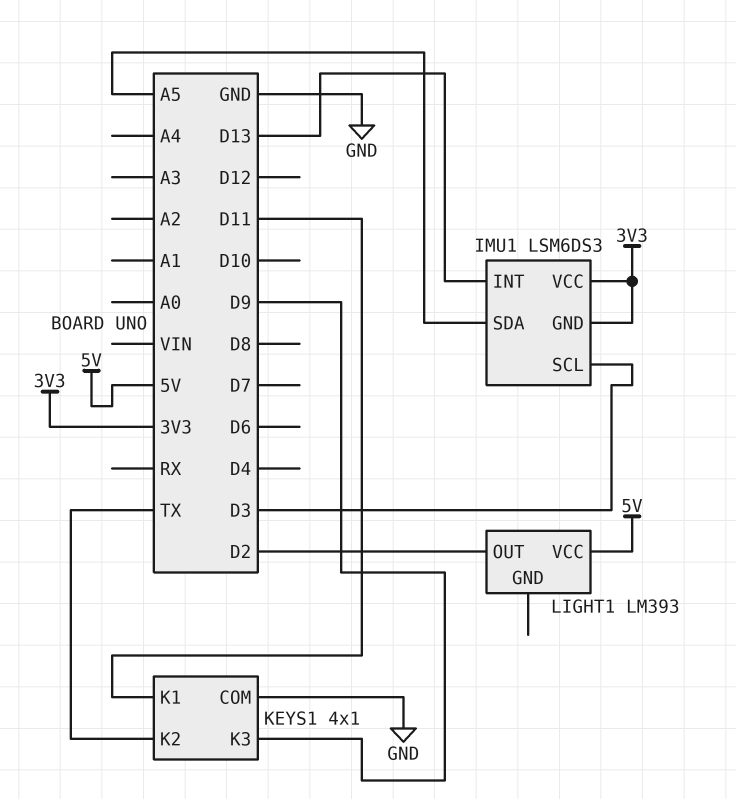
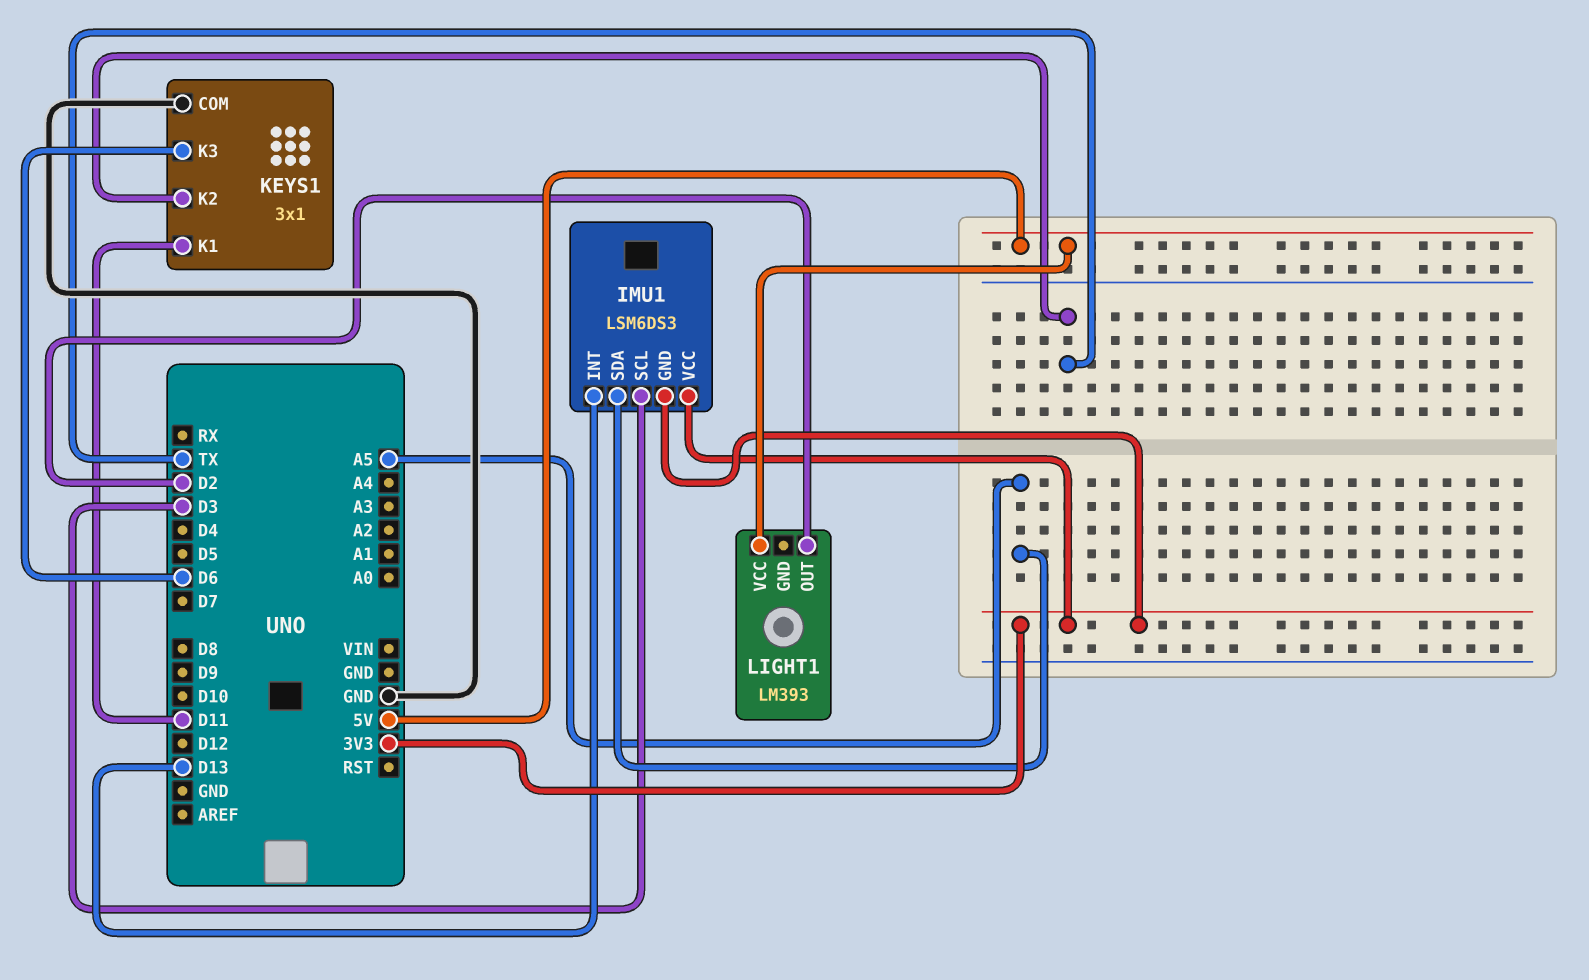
KEYS1: 4x1 -> 3x1
KEYS1 pin K3: D9 -> D6

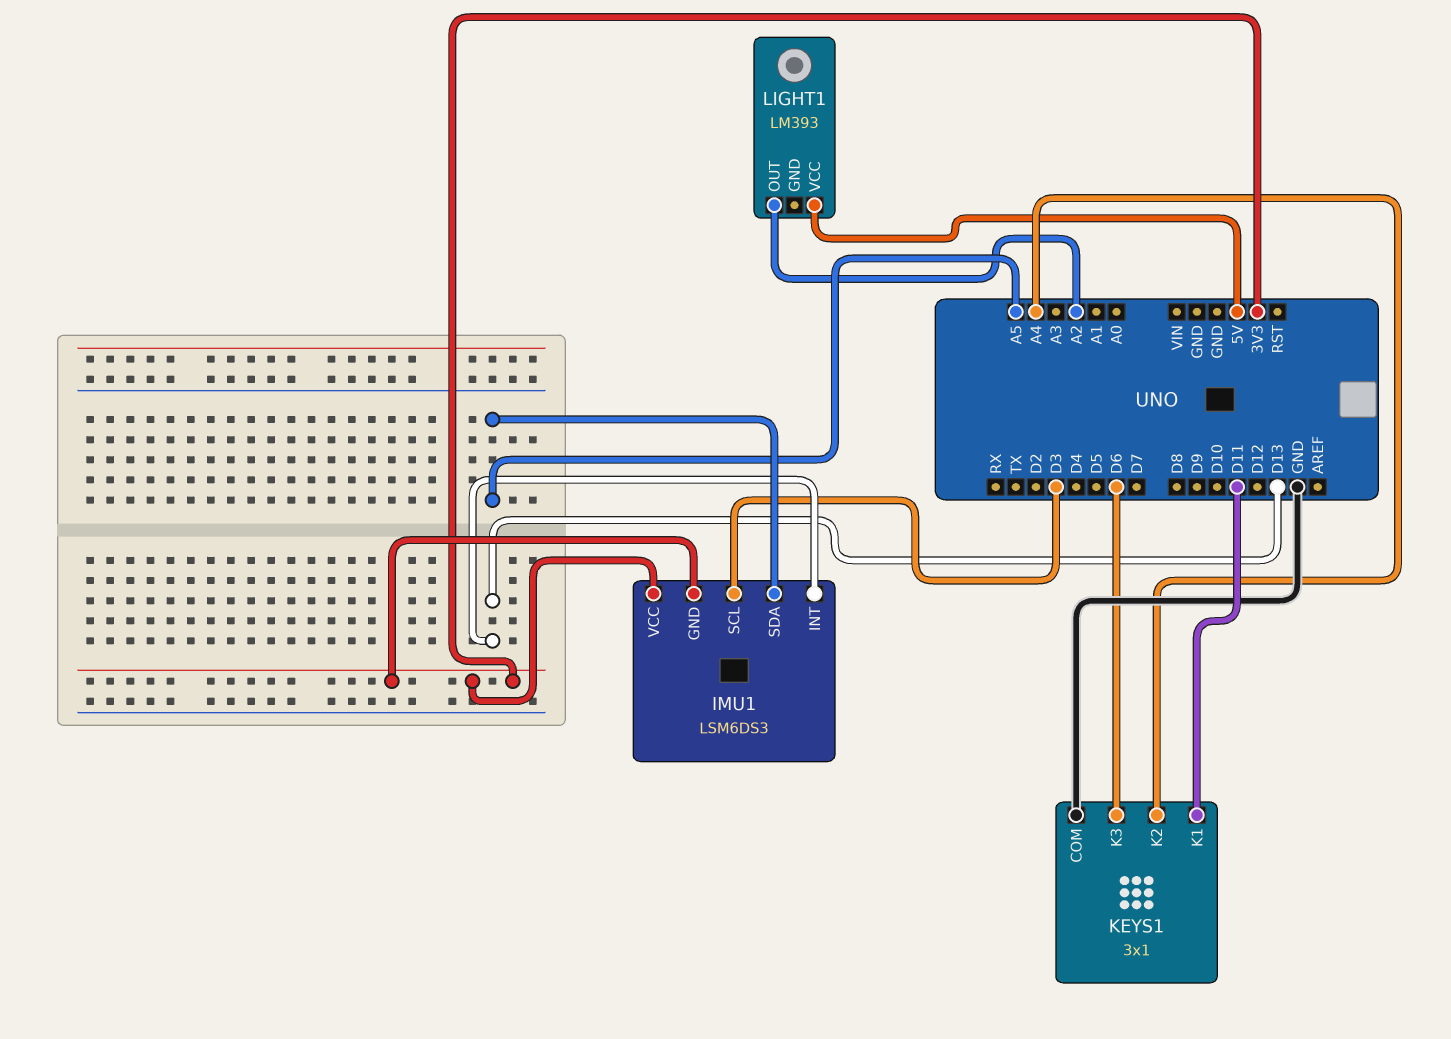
KEYS1 pin K2: TX -> A4
LIGHT1 pin OUT: D2 -> A2

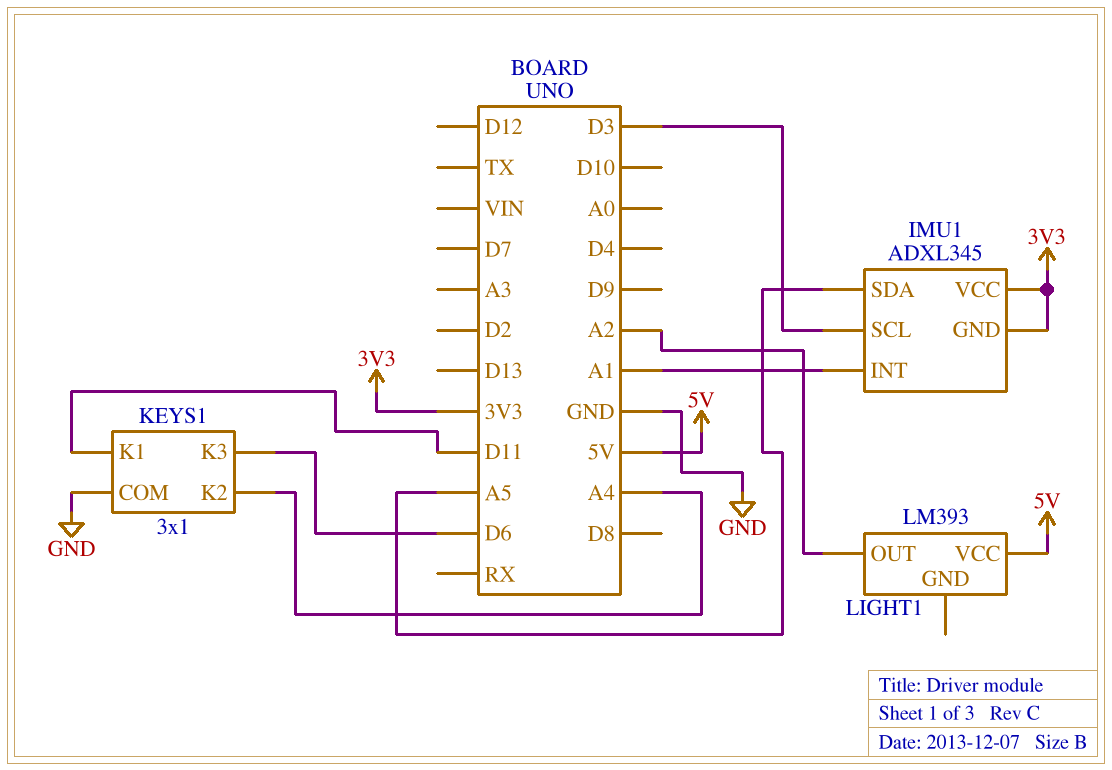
IMU1: LSM6DS3 -> ADXL345
IMU1 pin INT: D13 -> A1

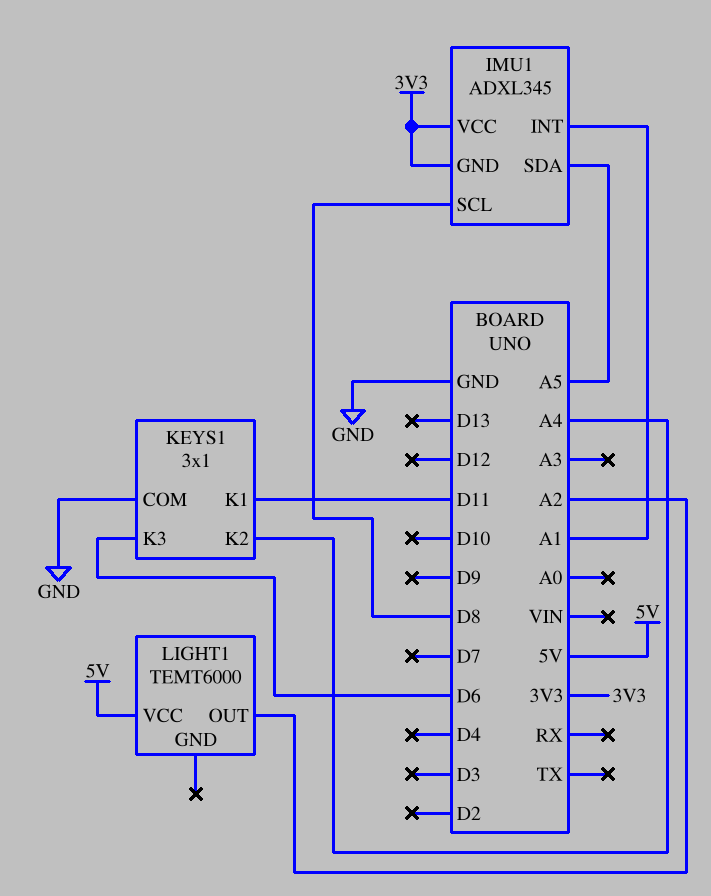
IMU1 pin SCL: D3 -> D8
LIGHT1: LM393 -> TEMT6000

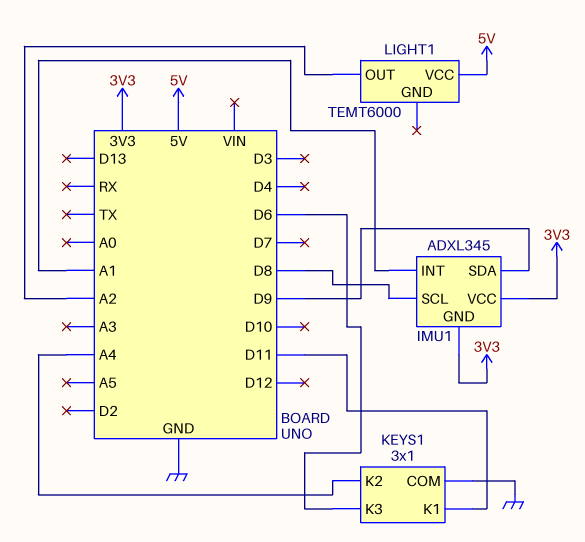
IMU1 pin SDA: A5 -> D9

